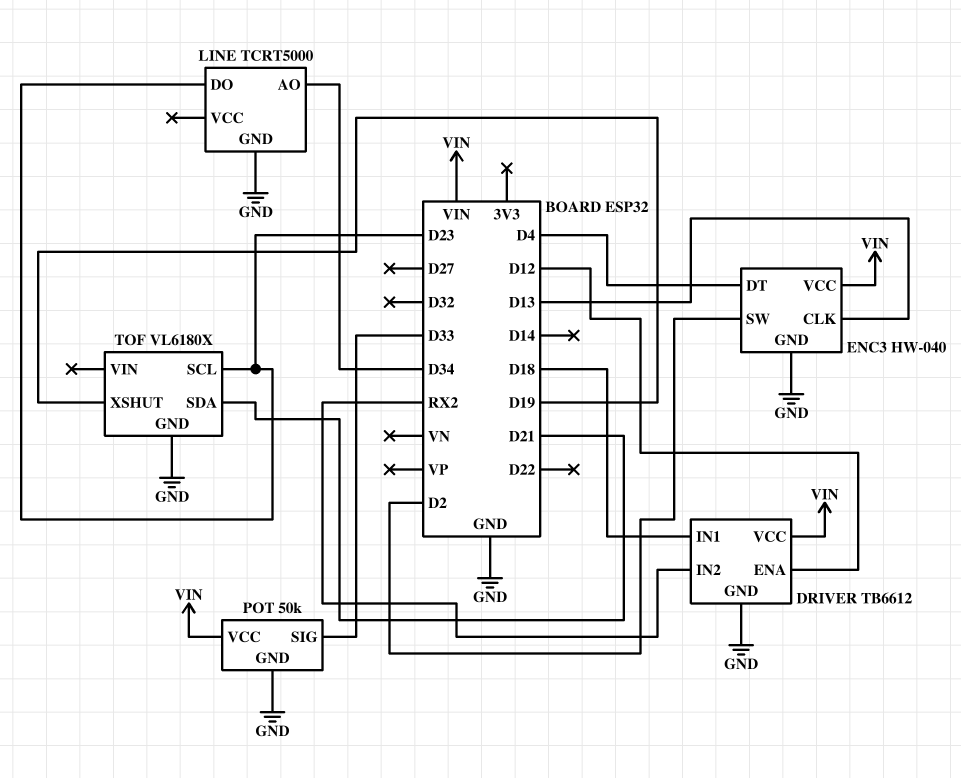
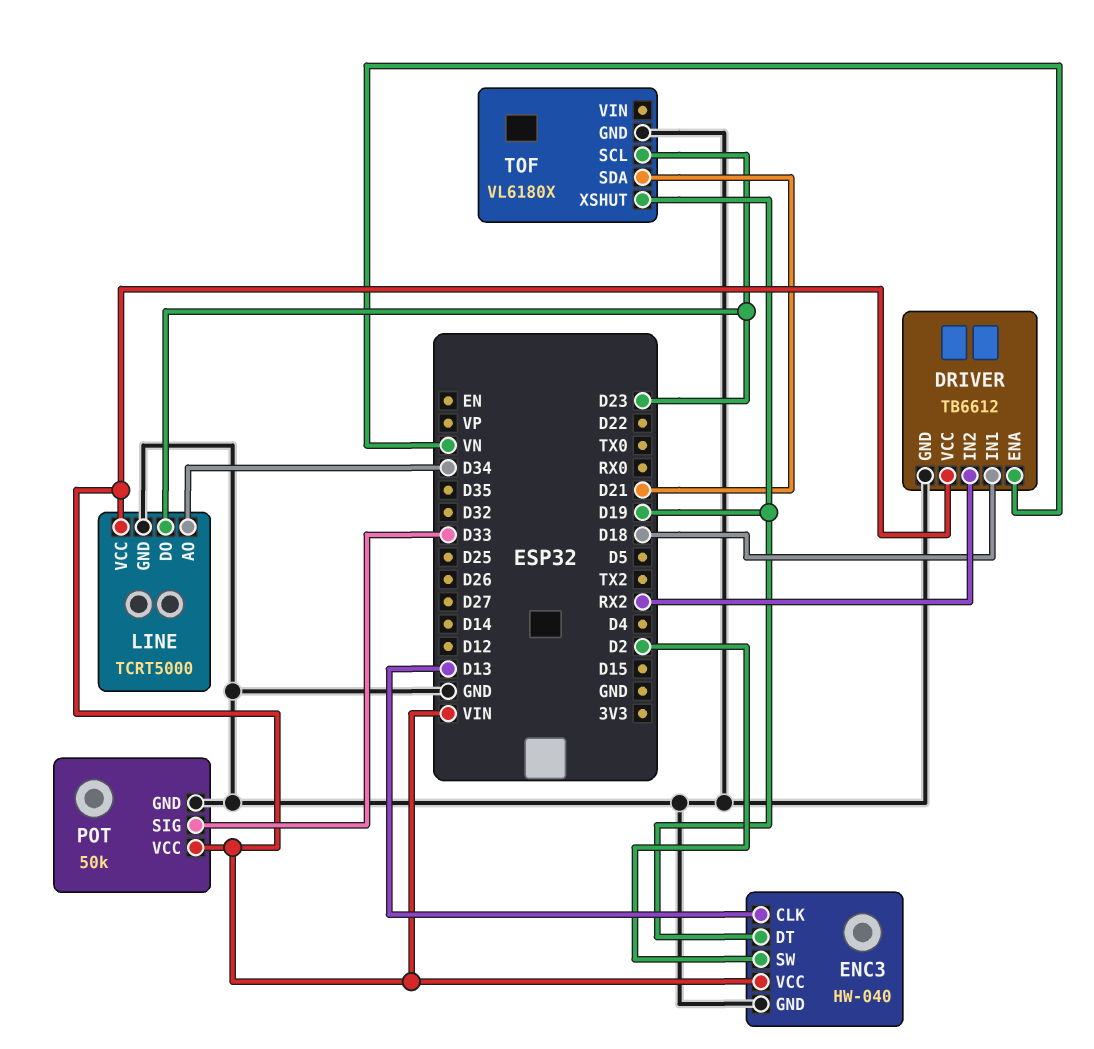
DRIVER pin ENA: D12 -> VN
ENC3 pin DT: D4 -> D19
LINE pin VCC: none -> VIN

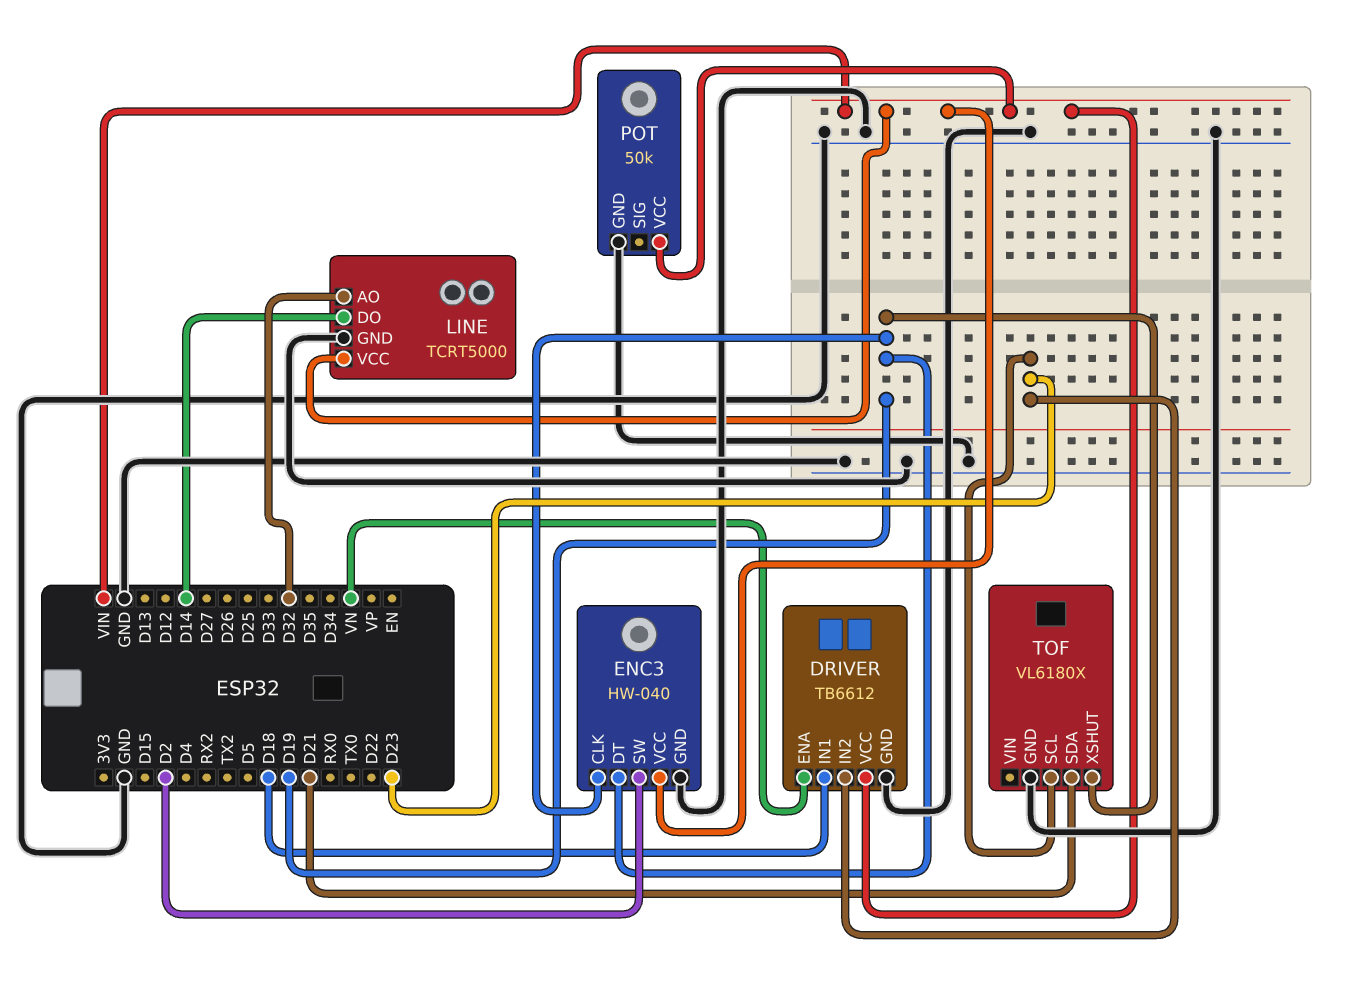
DRIVER pin IN2: RX2 -> D23
ENC3 pin CLK: D13 -> D19
LINE pin AO: D34 -> D32
LINE pin DO: D23 -> D14
POT pin SIG: D33 -> none

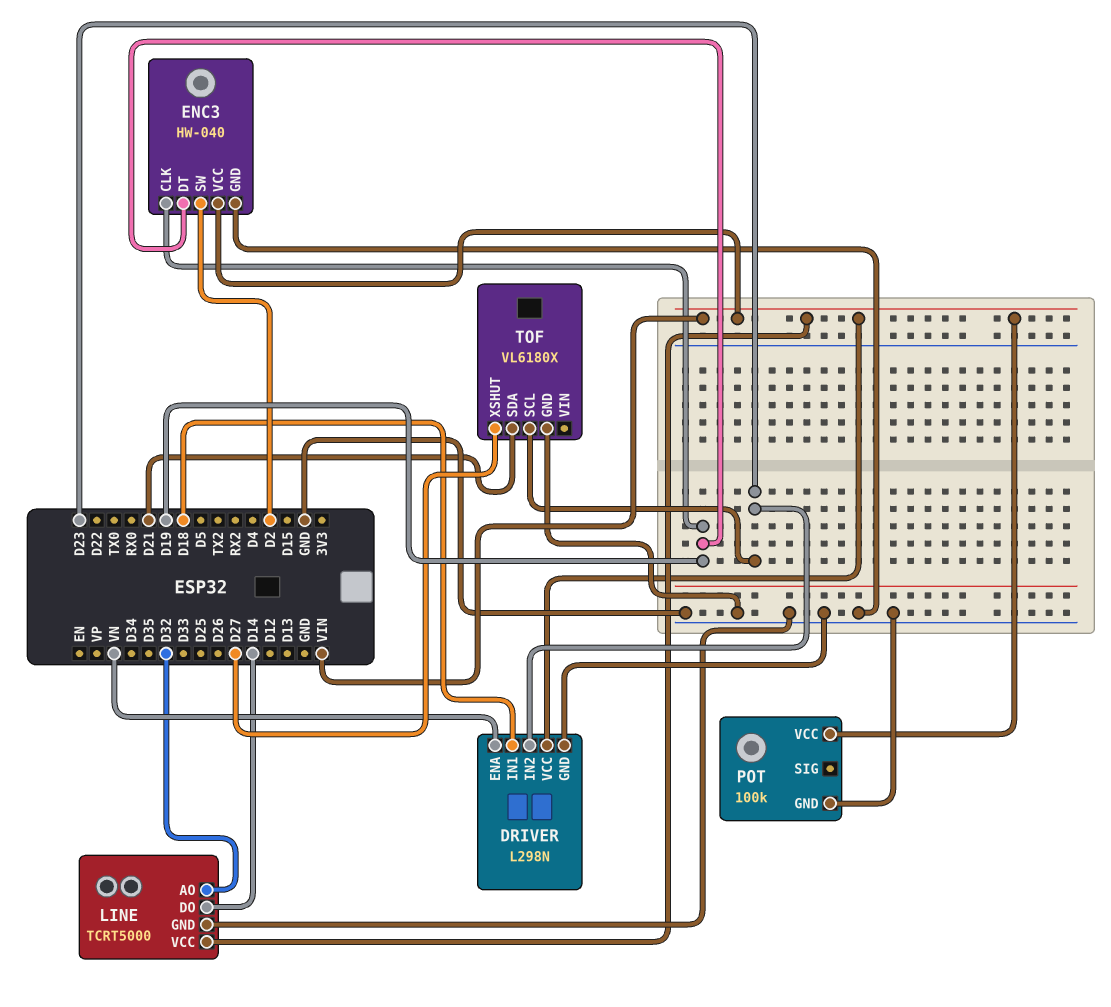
DRIVER: TB6612 -> L298N
POT: 50k -> 100k
TOF pin XSHUT: D19 -> D27

